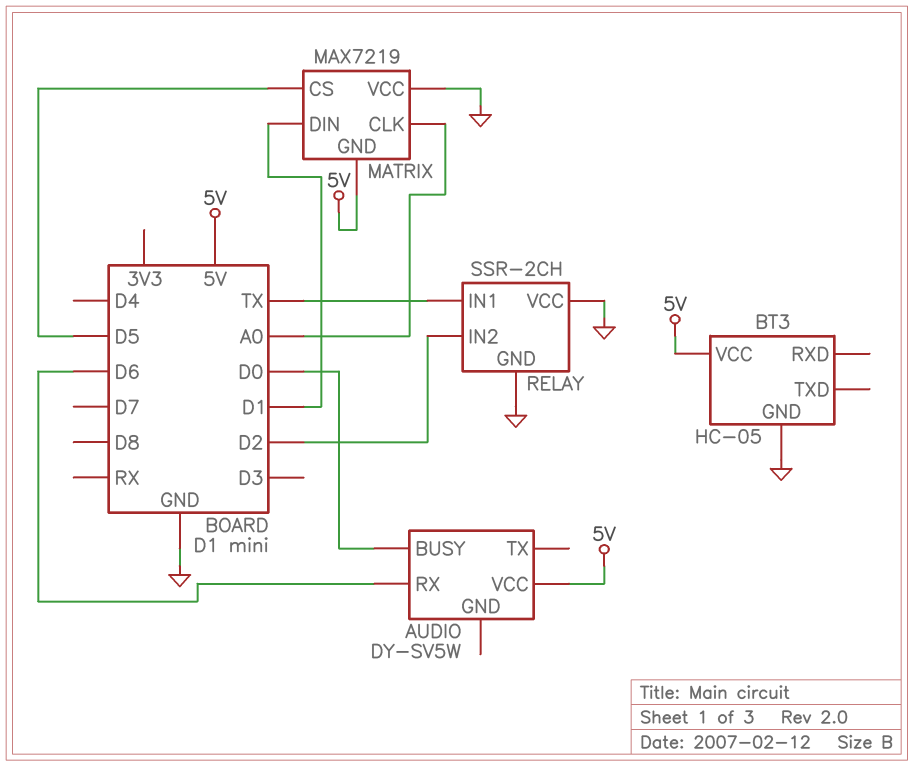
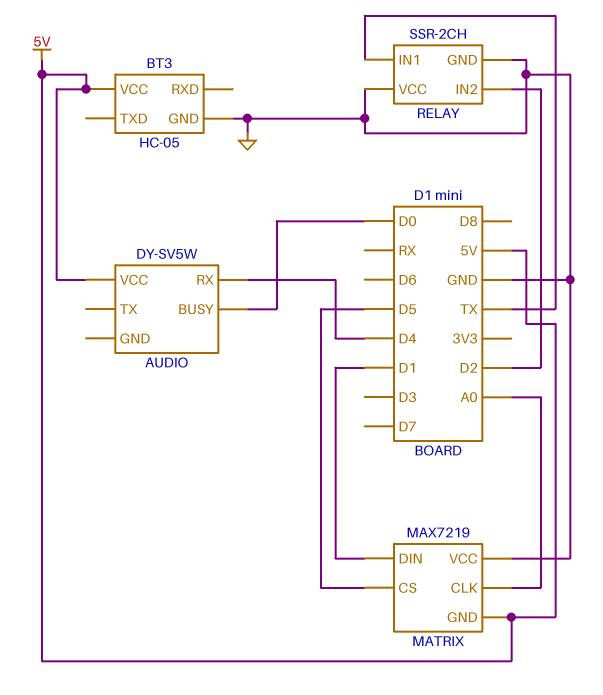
AUDIO pin RX: D6 -> D4

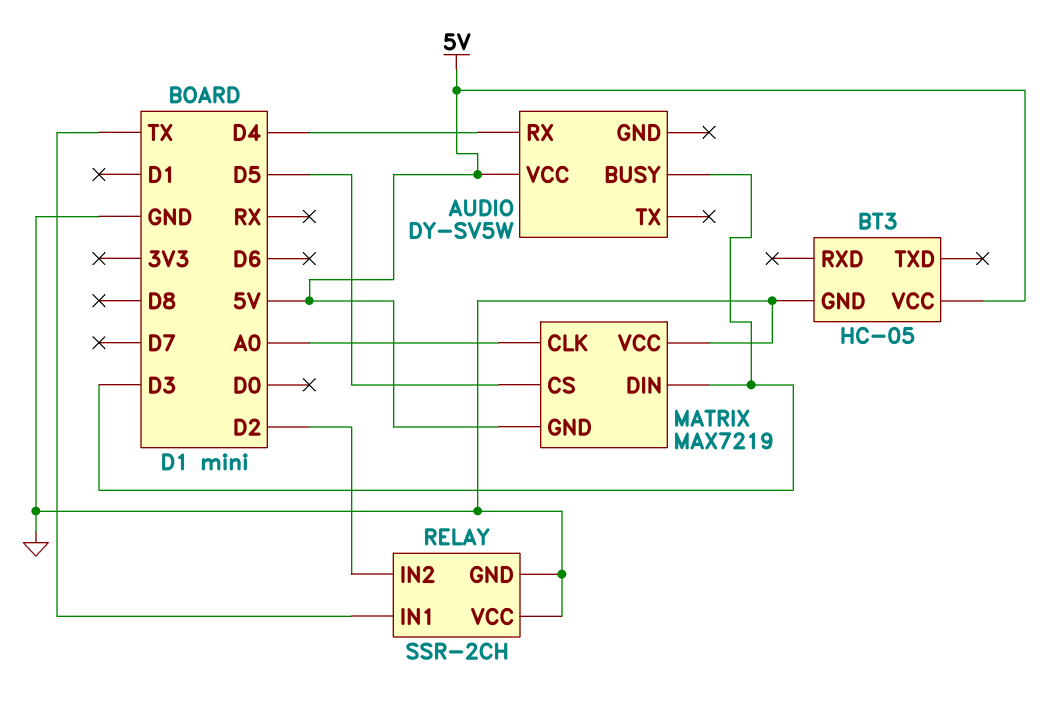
AUDIO pin BUSY: D0 -> D3
MATRIX pin DIN: D1 -> D3

